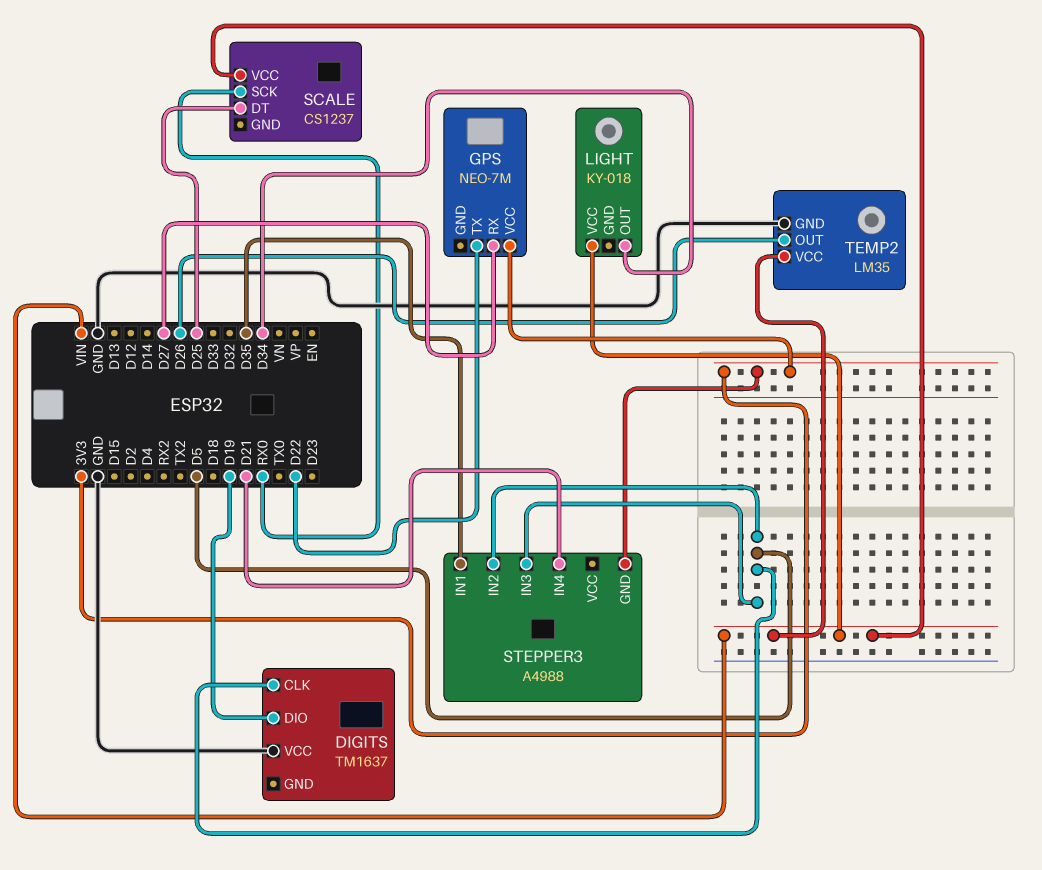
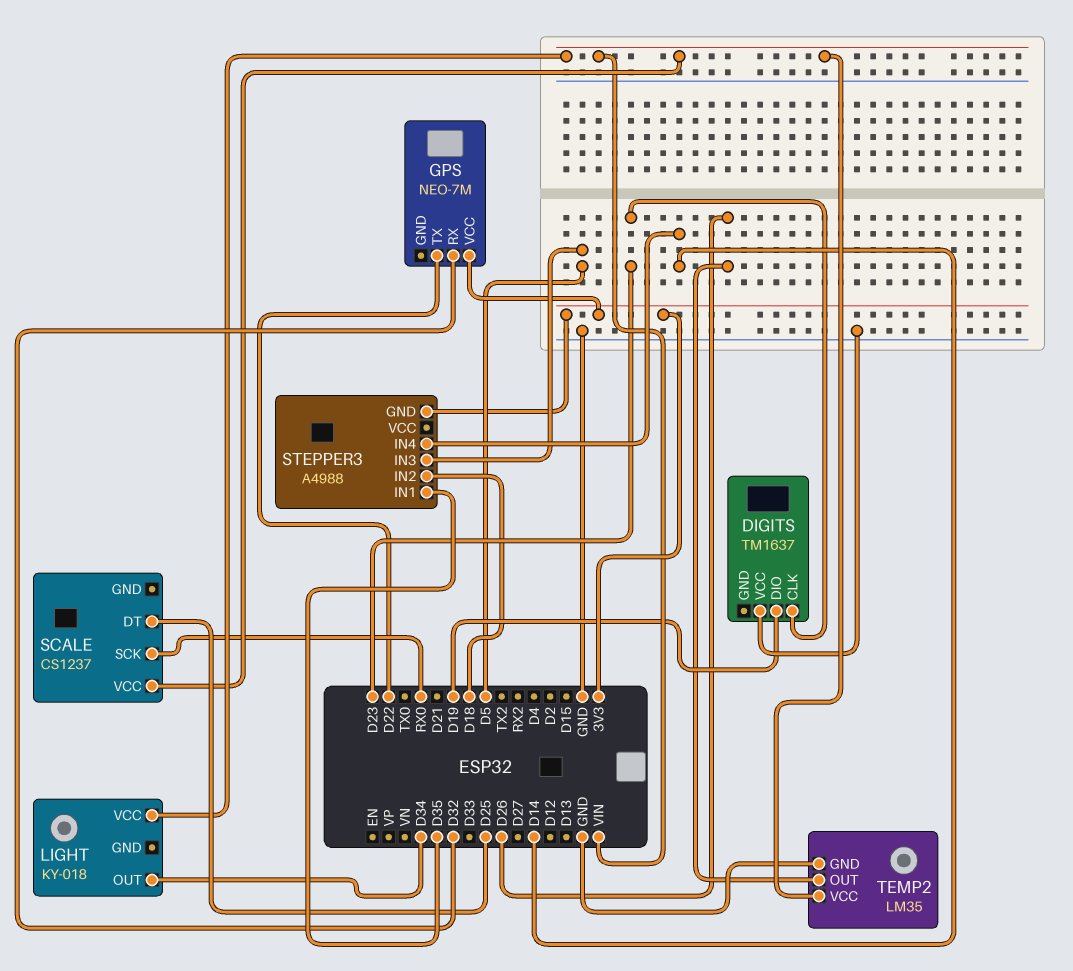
DIGITS pin CLK: D5 -> D23
GPS pin RX: D27 -> D32
STEPPER3 pin IN2: D5 -> D18
STEPPER3 pin IN4: D21 -> D14

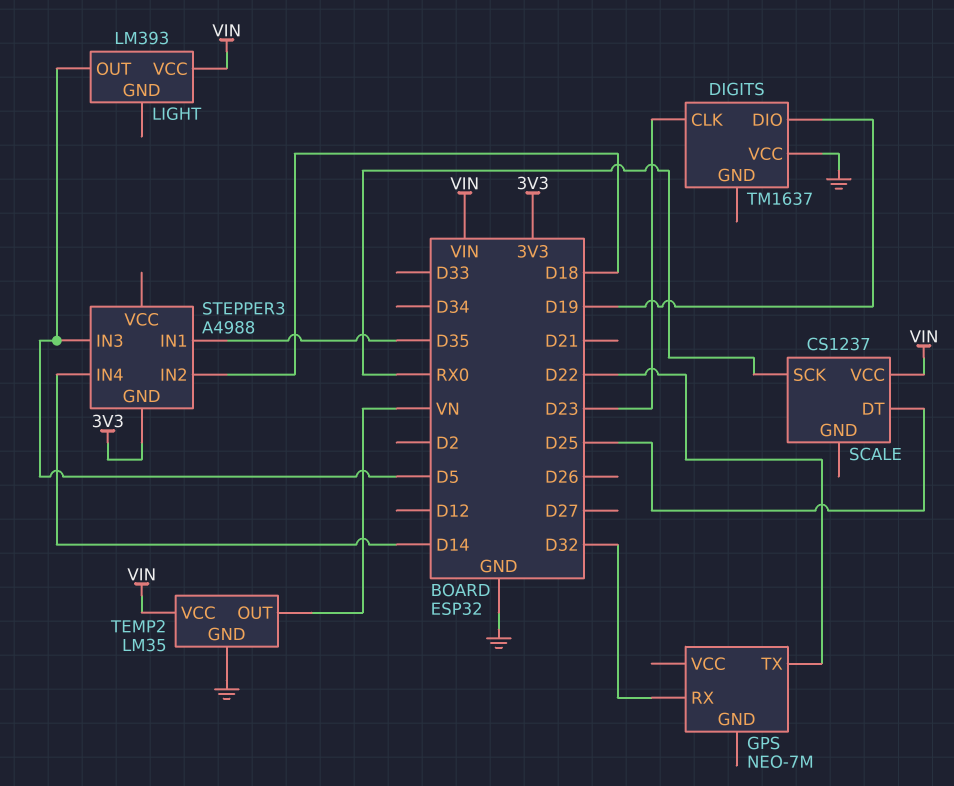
GPS pin VCC: 3V3 -> none
LIGHT: KY-018 -> LM393
LIGHT pin OUT: D34 -> D5
TEMP2 pin OUT: D26 -> VN

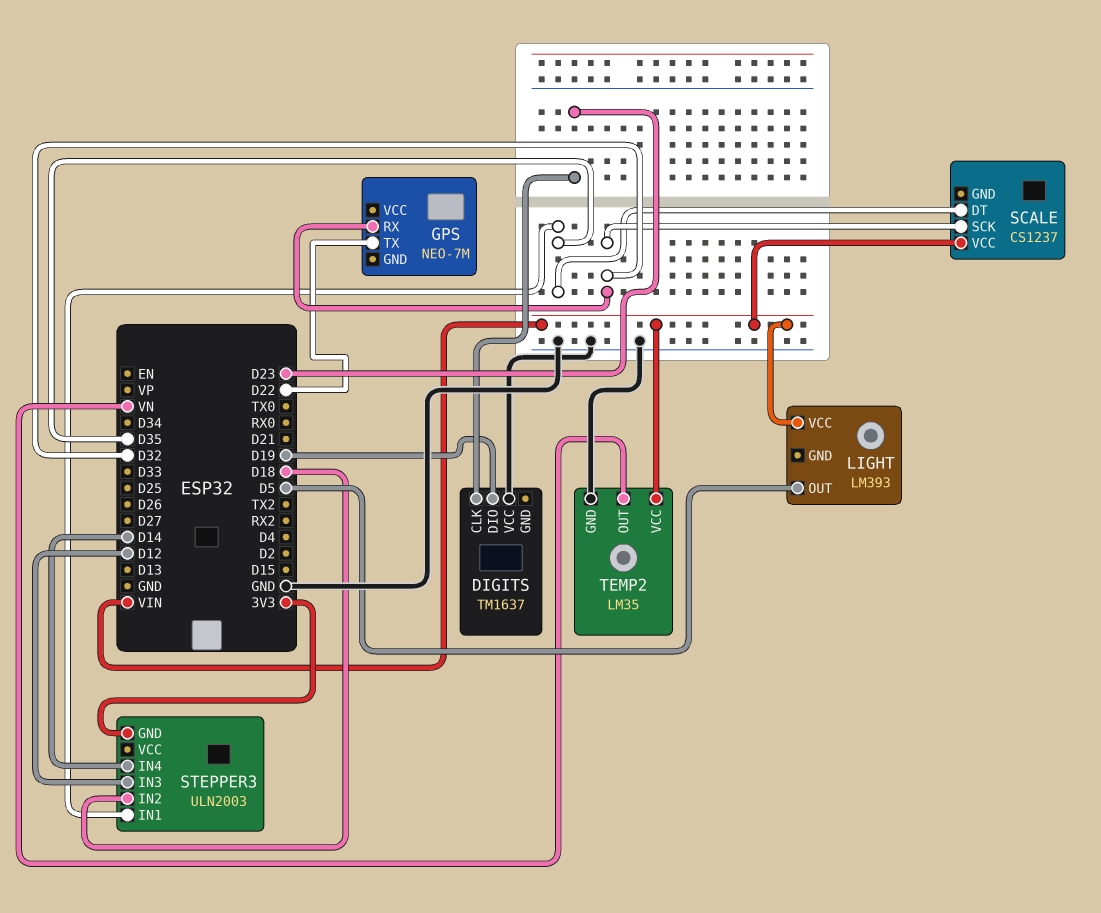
SCALE pin DT: D25 -> D35
SCALE pin SCK: RX0 -> D32
STEPPER3: A4988 -> ULN2003
STEPPER3 pin IN3: D5 -> D12

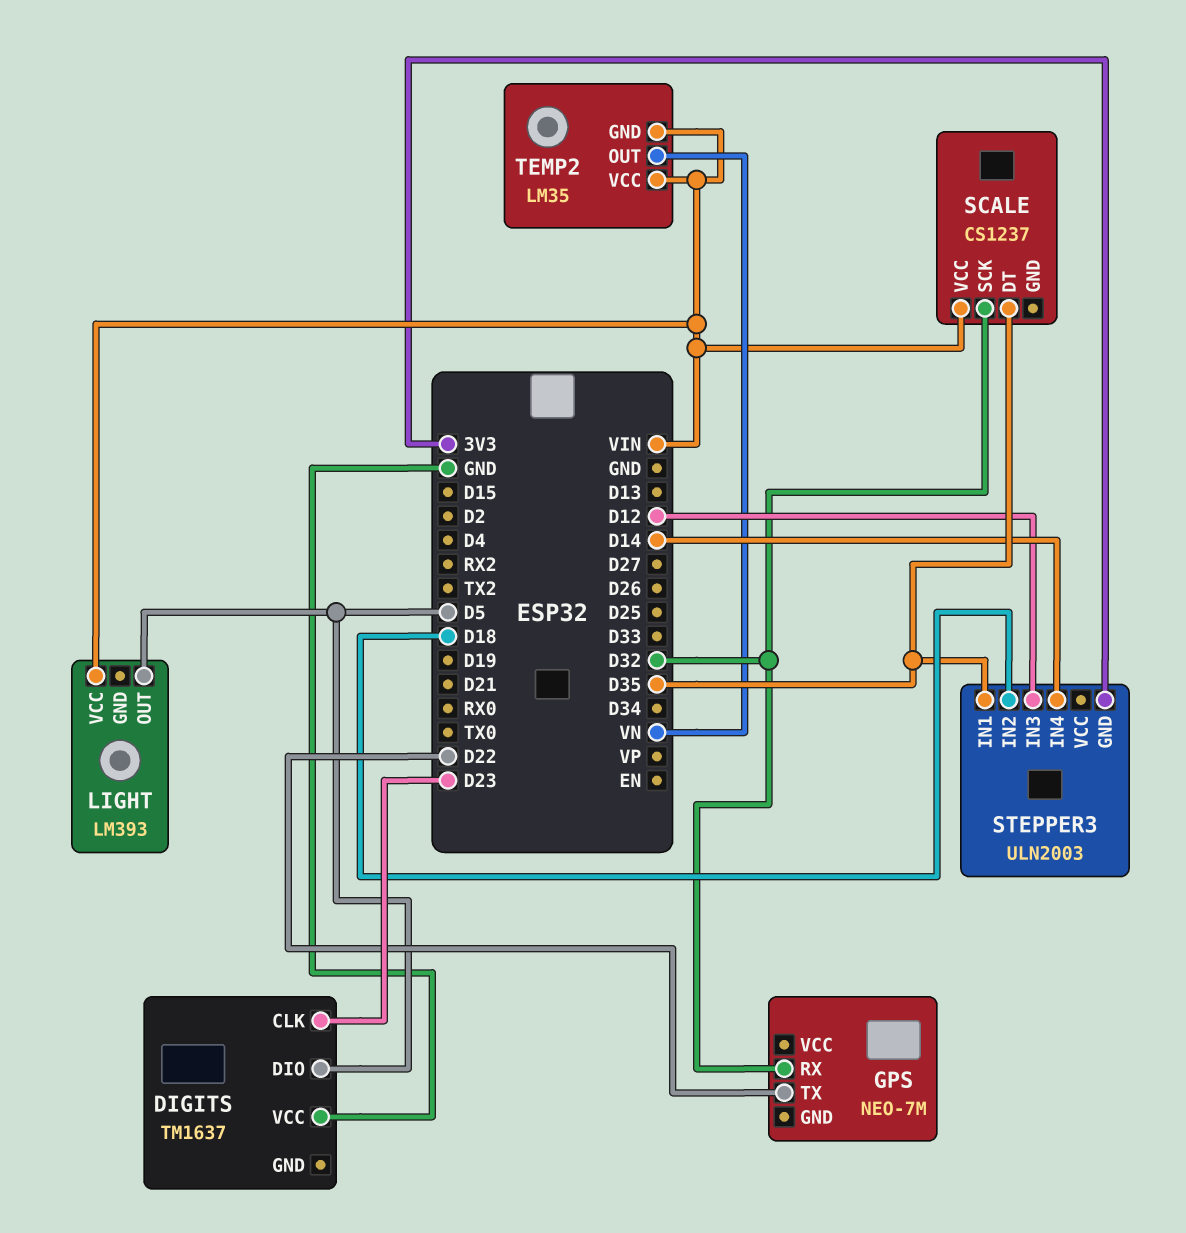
DIGITS pin DIO: D19 -> D5
TEMP2 pin GND: GND -> VIN

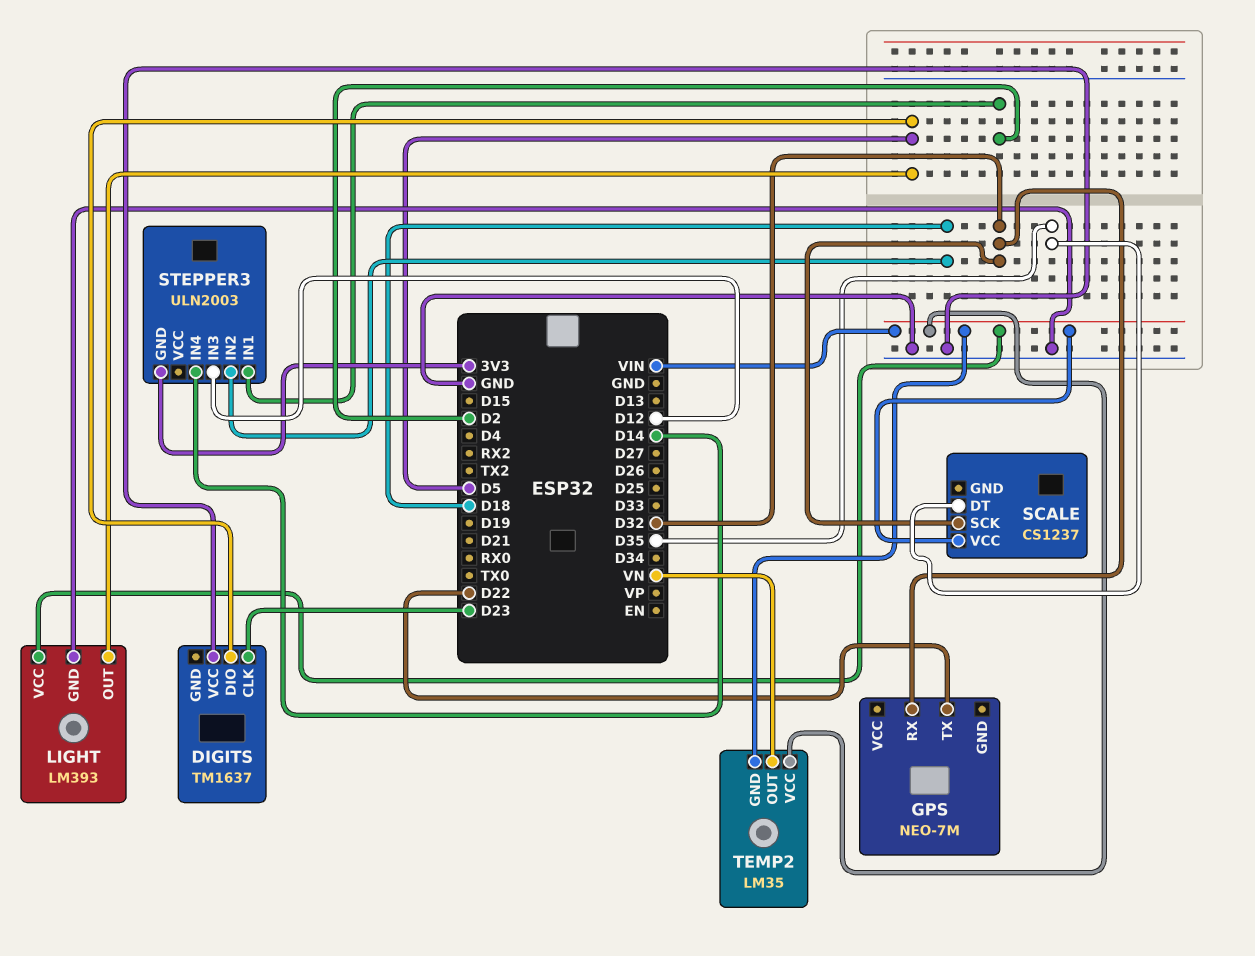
LIGHT pin GND: none -> GND
STEPPER3 pin IN1: D35 -> D2

